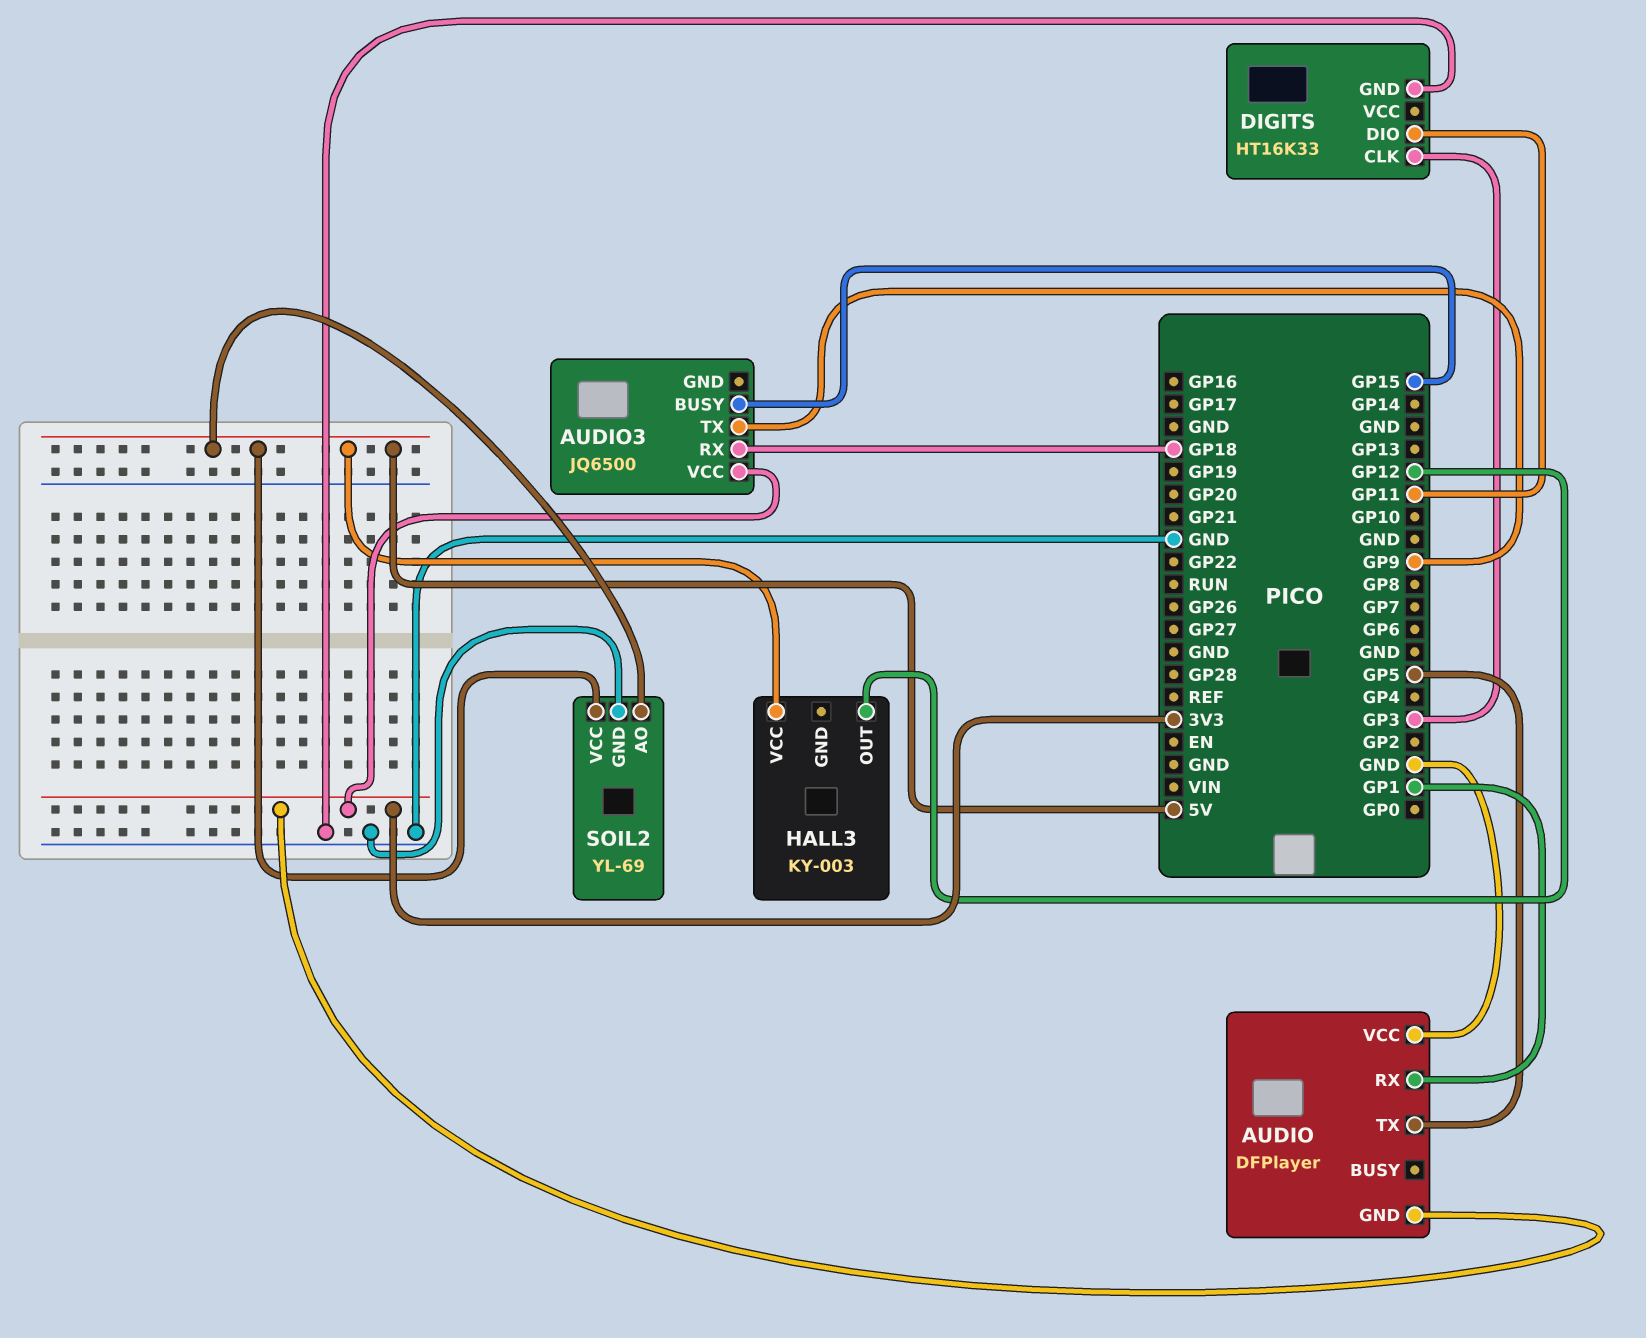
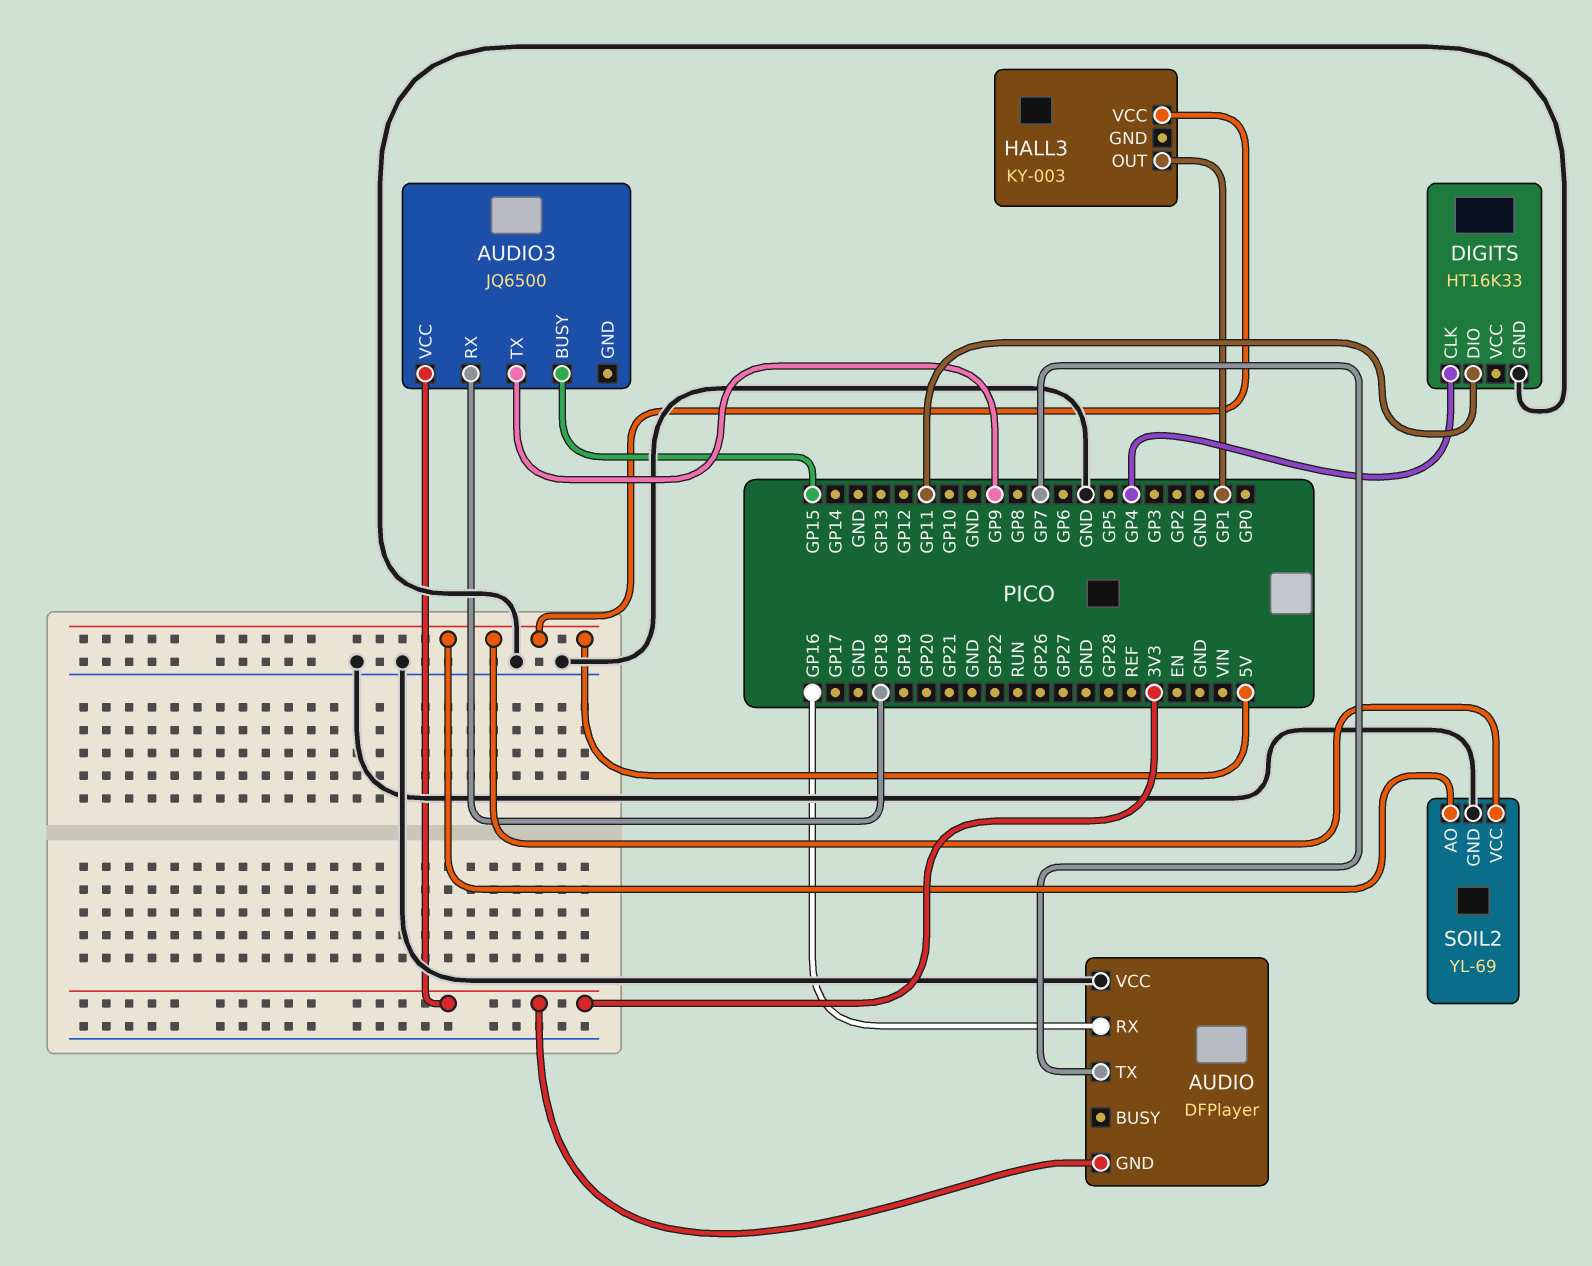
AUDIO pin RX: GP1 -> GP16
AUDIO pin TX: GP5 -> GP7
DIGITS pin CLK: GP3 -> GP4
HALL3 pin OUT: GP12 -> GP1

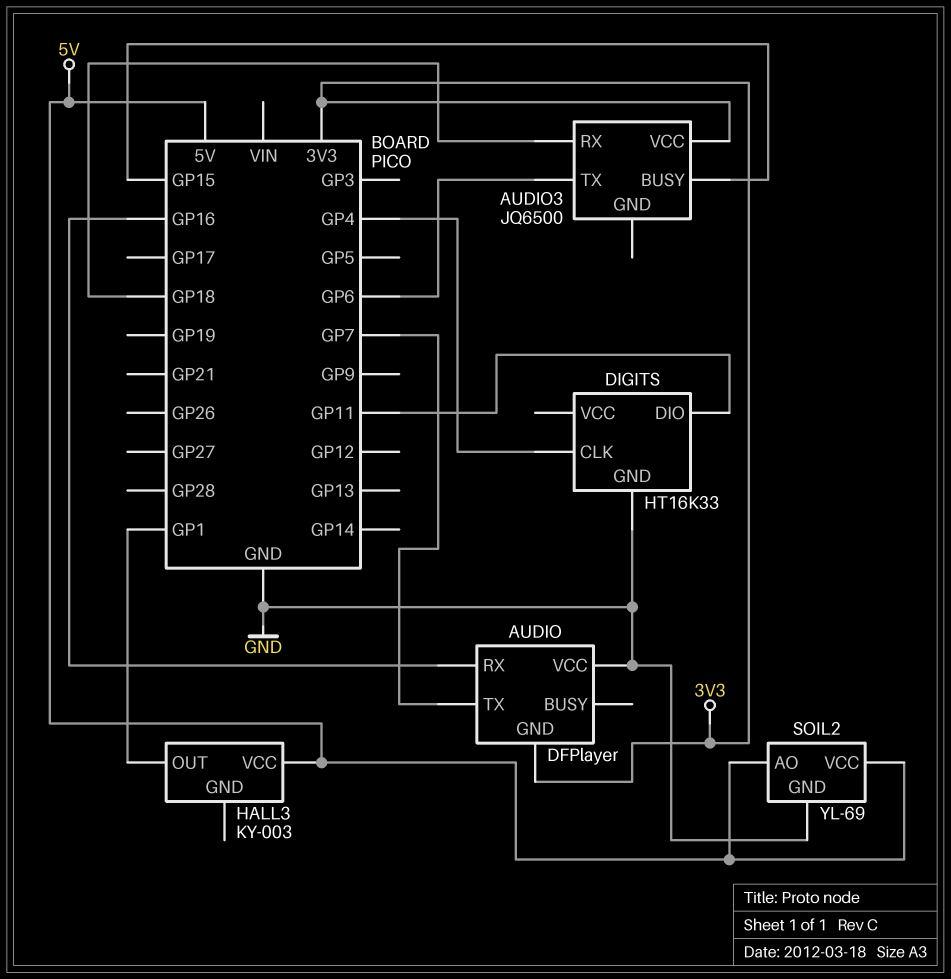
AUDIO3 pin TX: GP9 -> GP6

